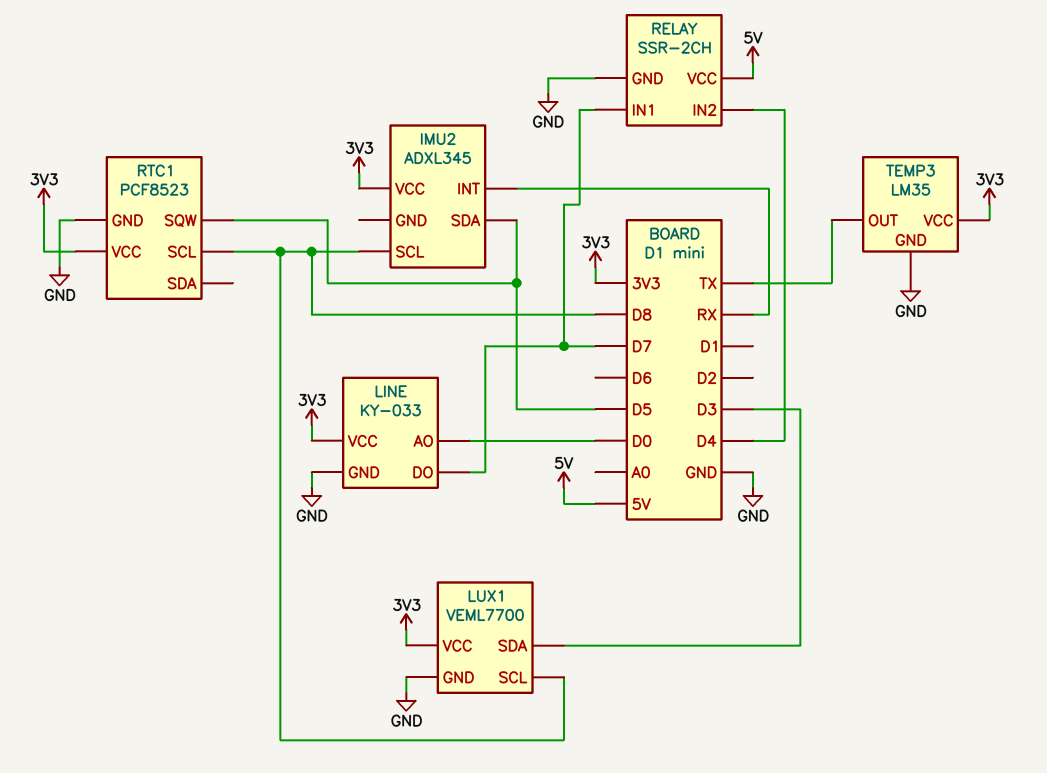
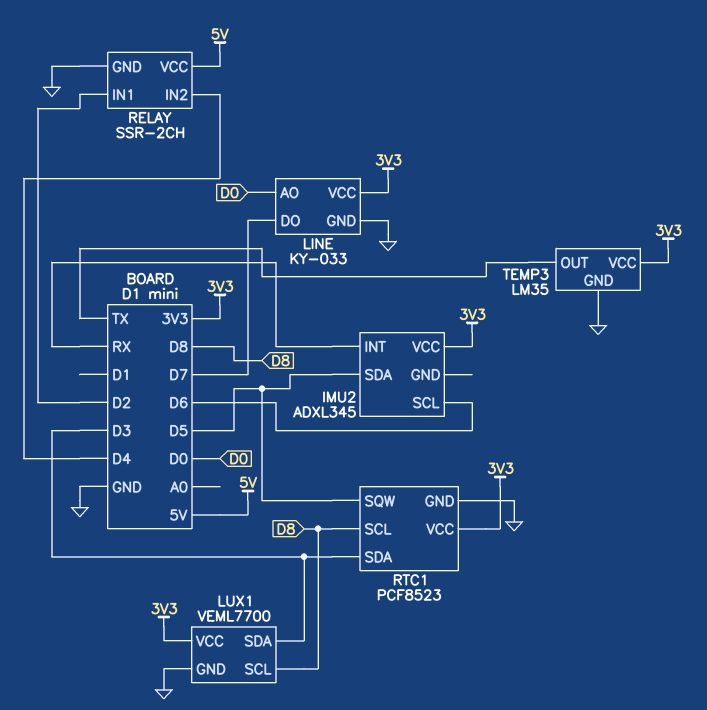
IMU2 pin SCL: D8 -> D6
RELAY pin IN1: D7 -> D2
RTC1 pin SDA: none -> D3

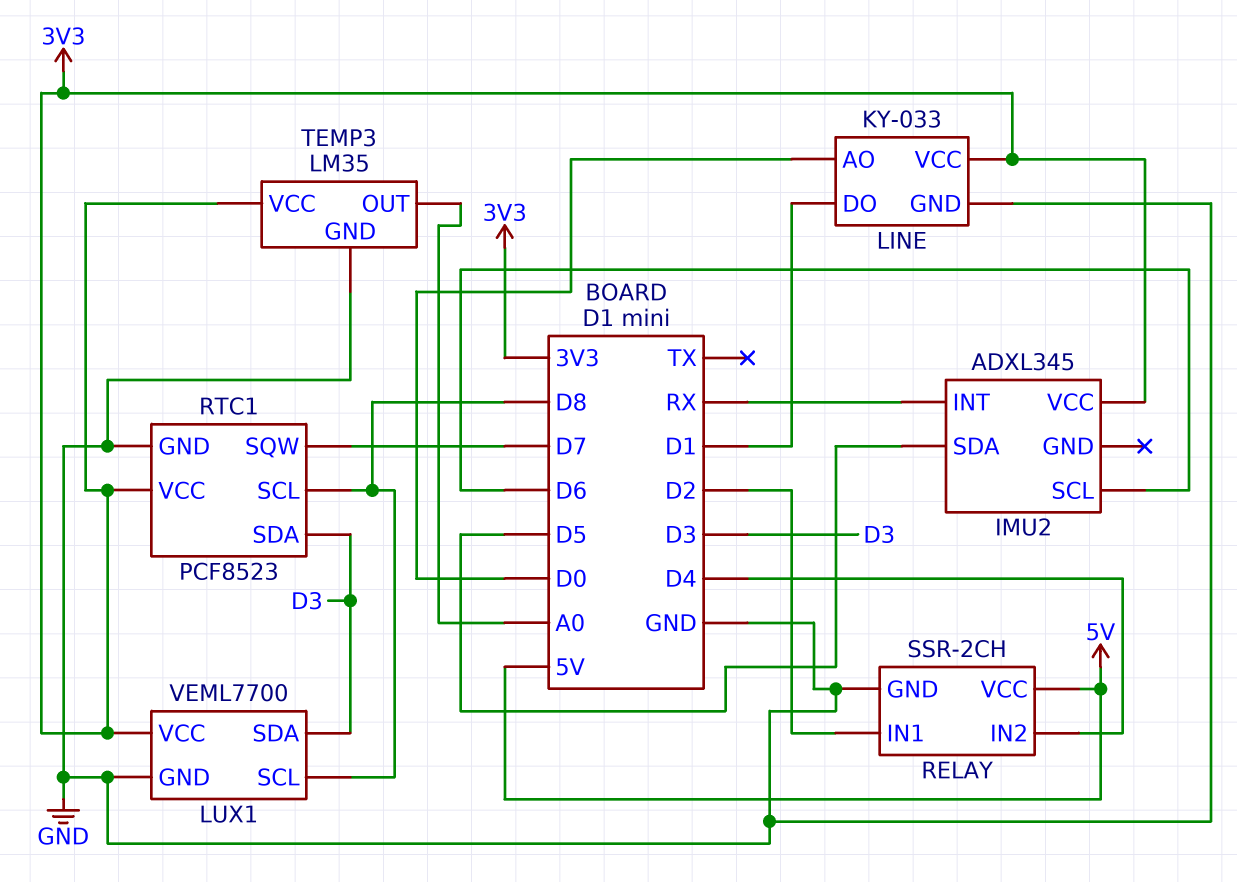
LINE pin DO: D7 -> D1
RTC1 pin SQW: D5 -> D7
TEMP3 pin OUT: TX -> A0

